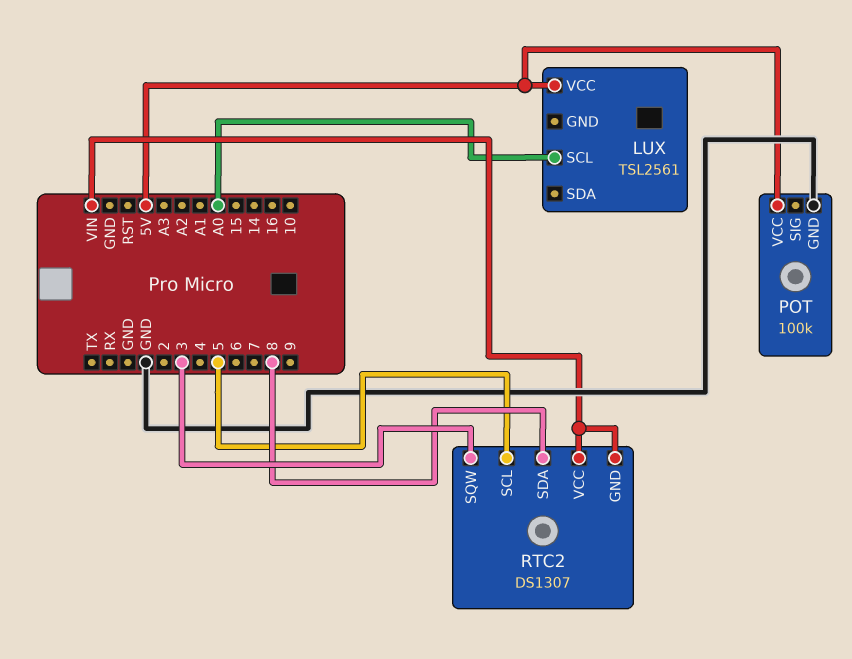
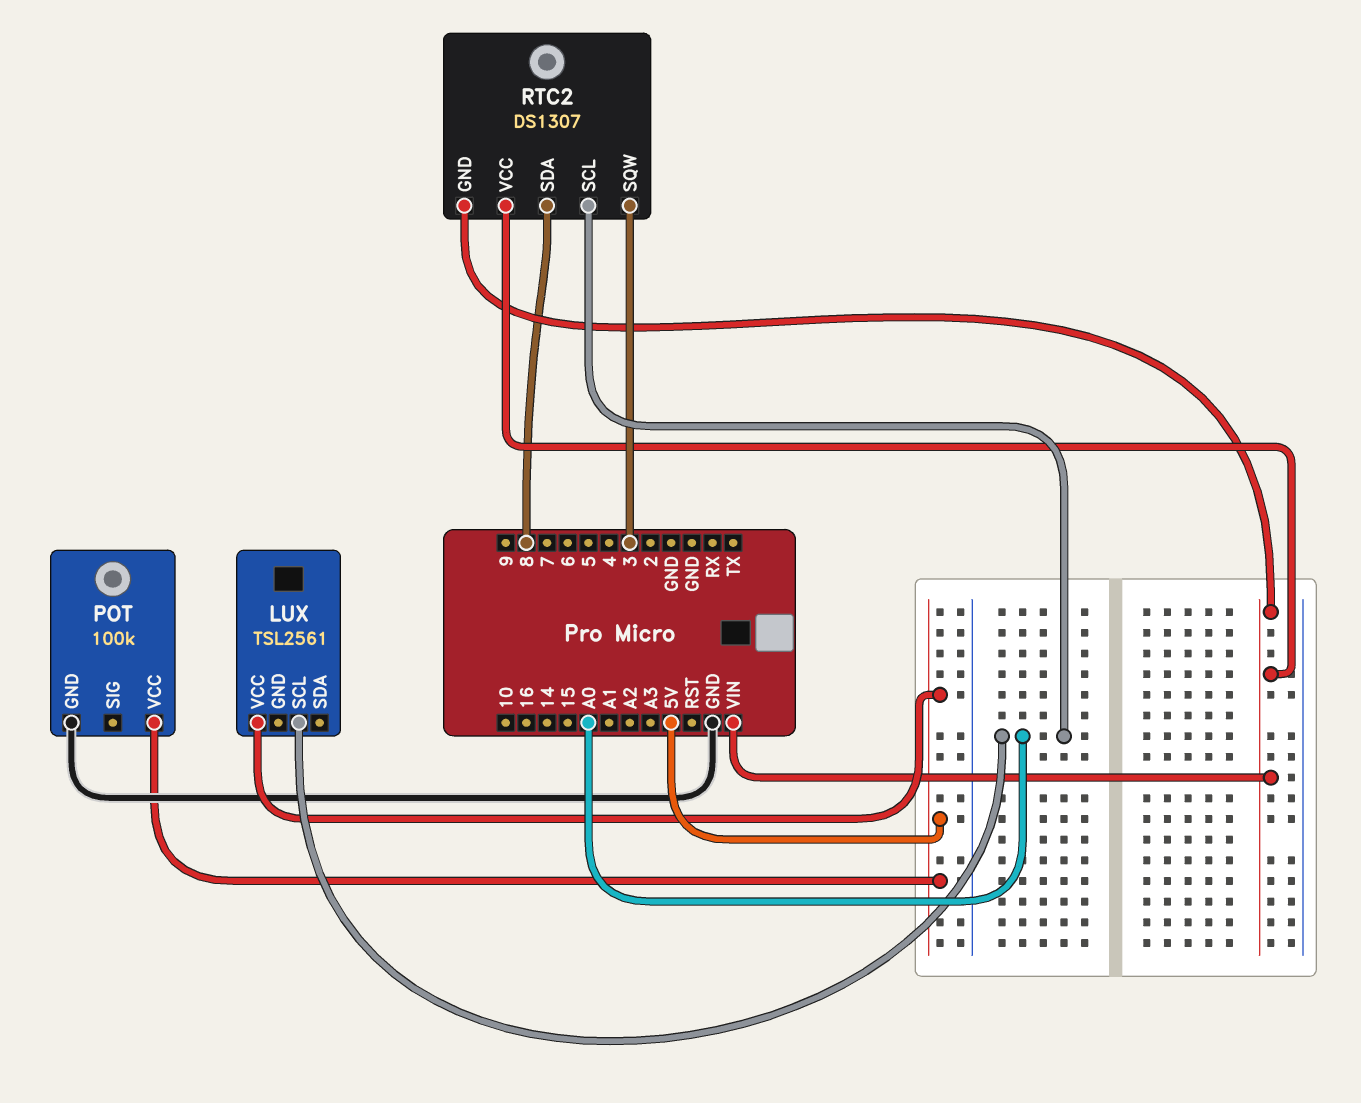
RTC2 pin SCL: 5 -> A0

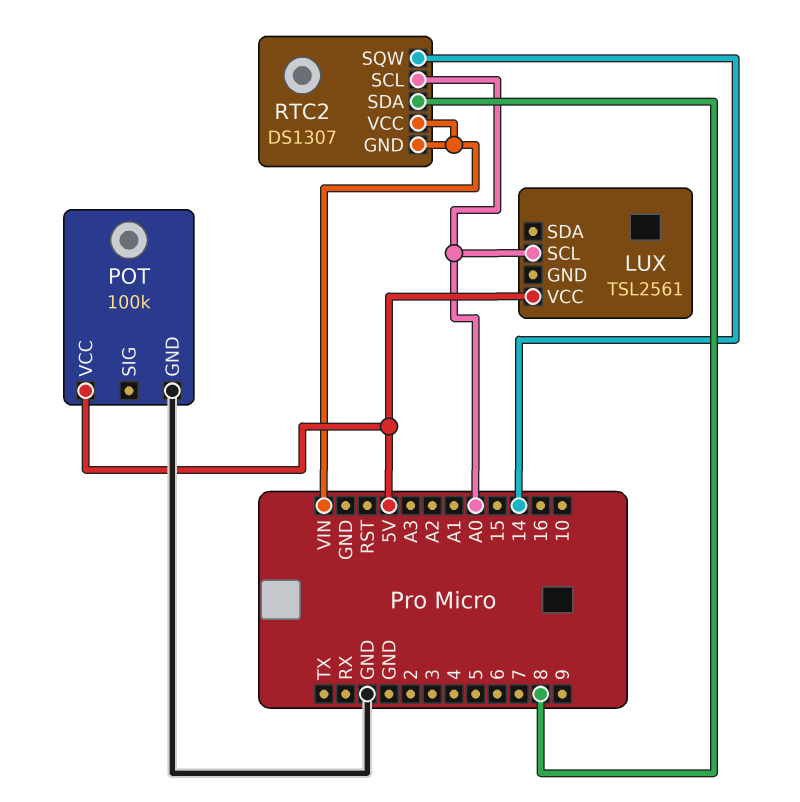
RTC2 pin SQW: 3 -> 14

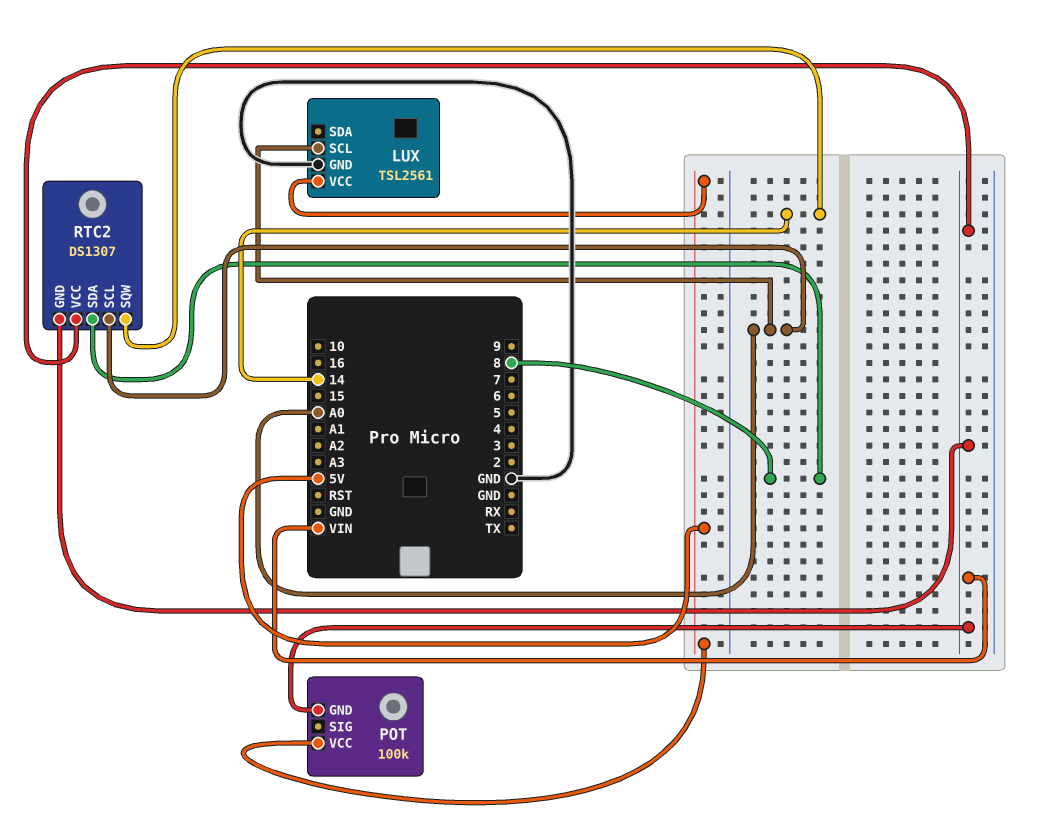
LUX pin GND: none -> GND
POT pin GND: GND -> VIN

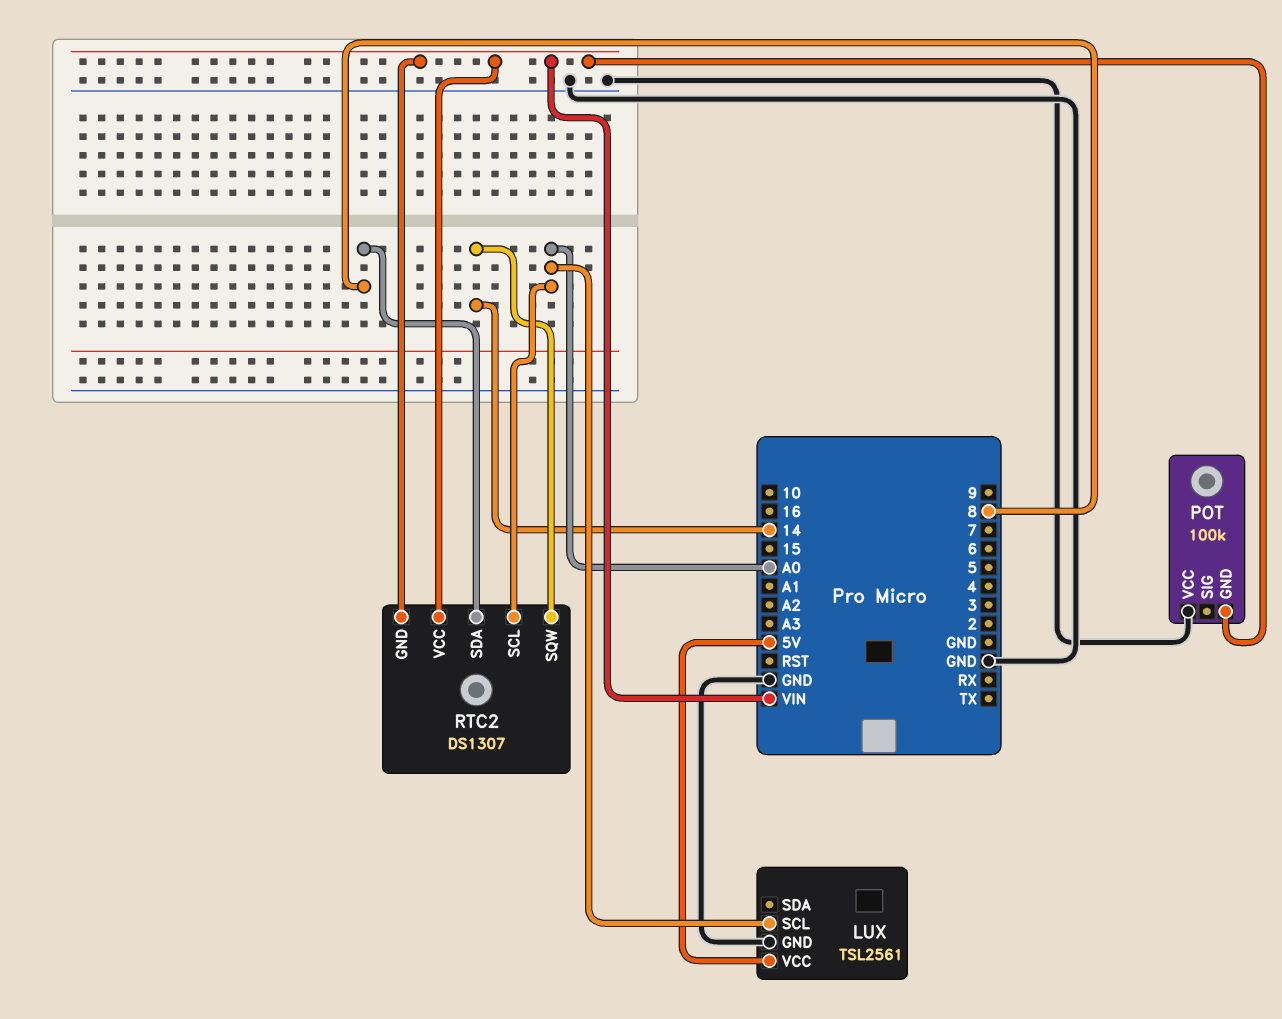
POT pin VCC: 5V -> GND

